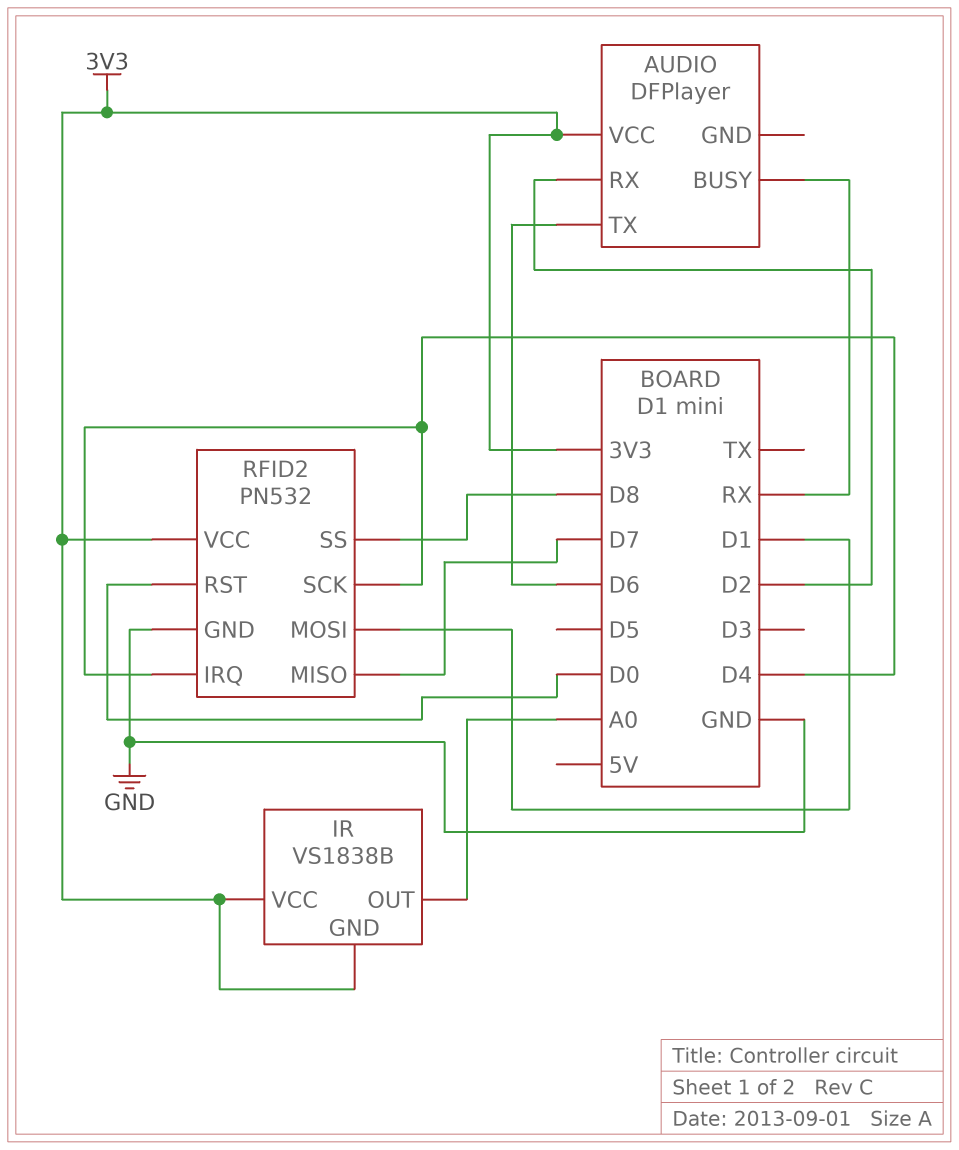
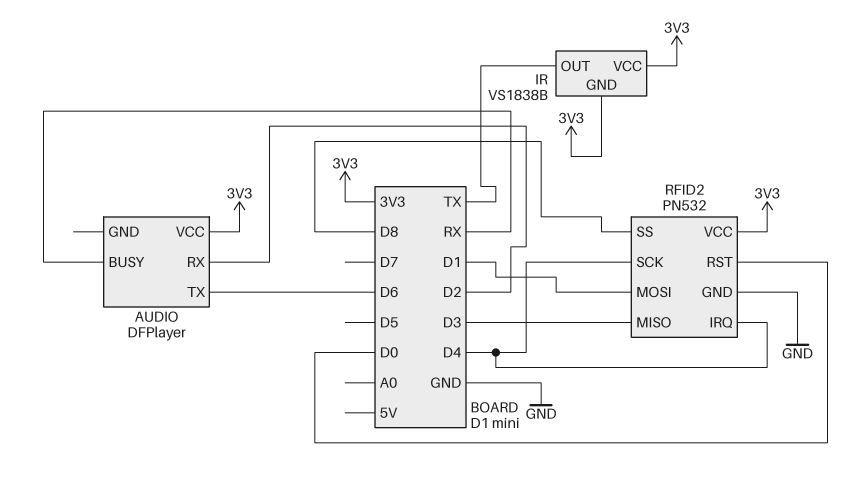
IR pin OUT: A0 -> TX
RFID2 pin MISO: D7 -> D3

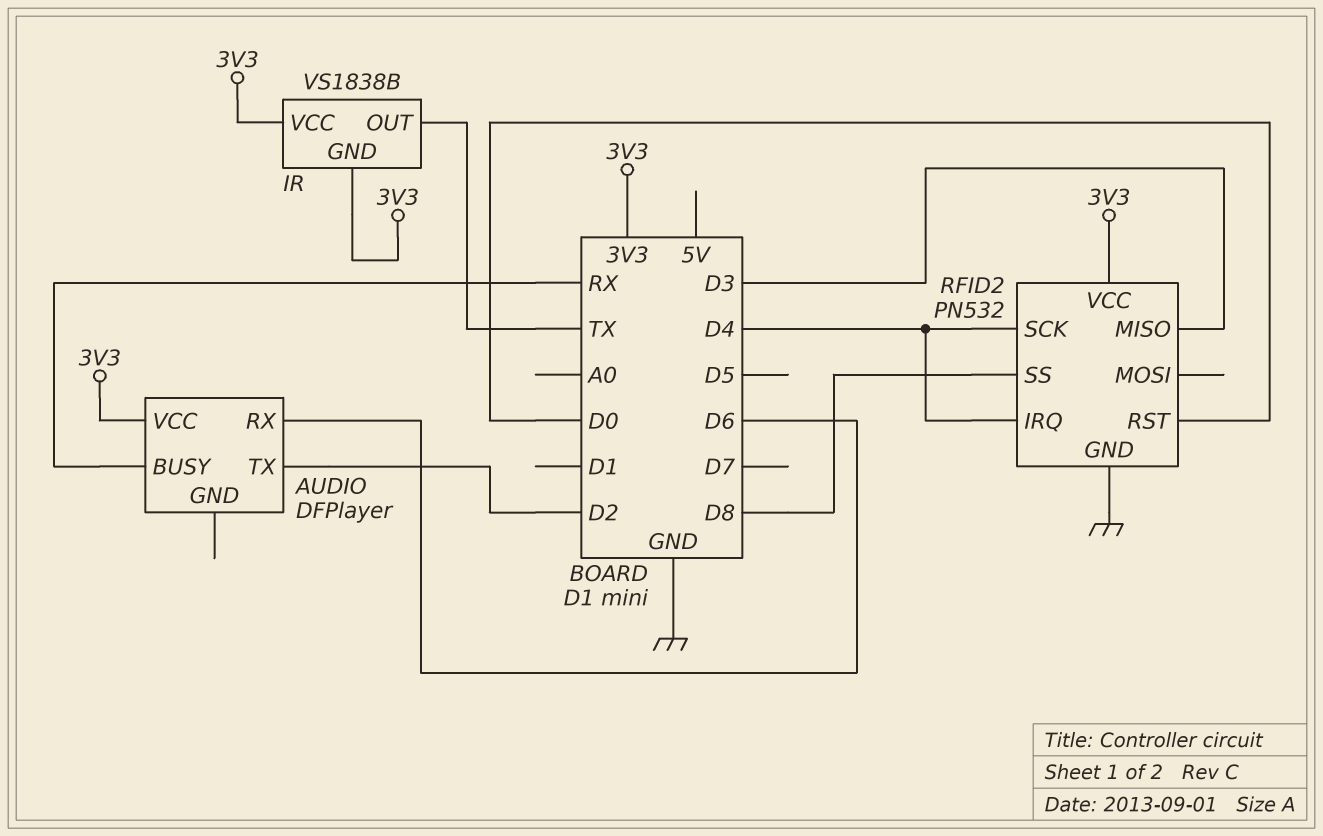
AUDIO pin RX: D2 -> D6
AUDIO pin TX: D6 -> D2
RFID2 pin MOSI: D1 -> none

